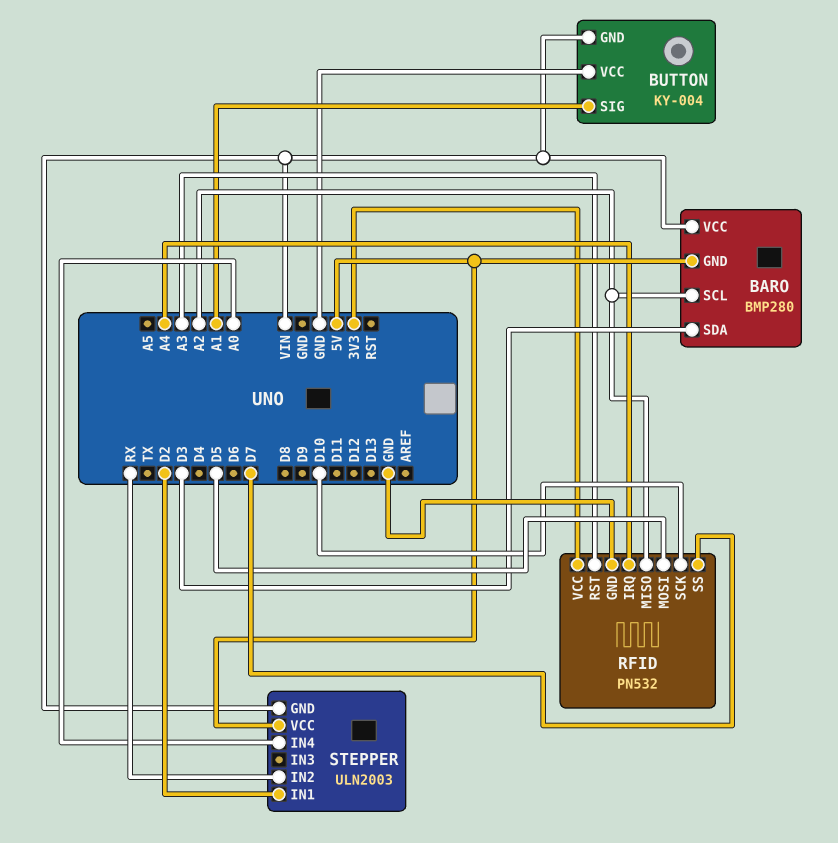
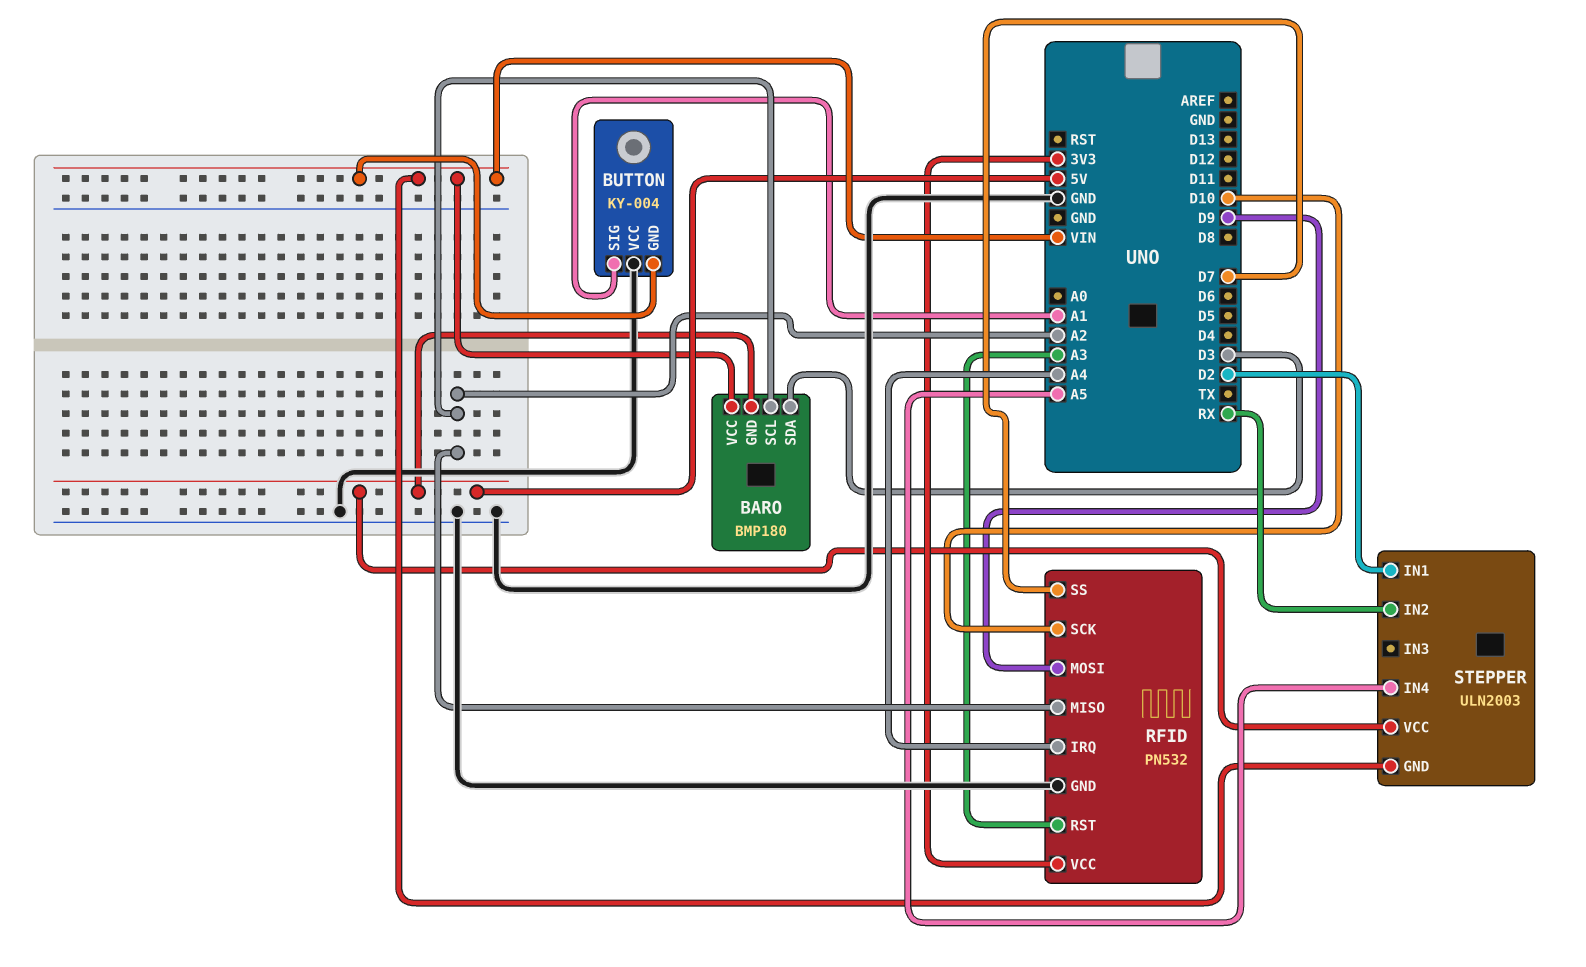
BARO: BMP280 -> BMP180
RFID pin MOSI: D5 -> D9
STEPPER pin IN4: A0 -> A5

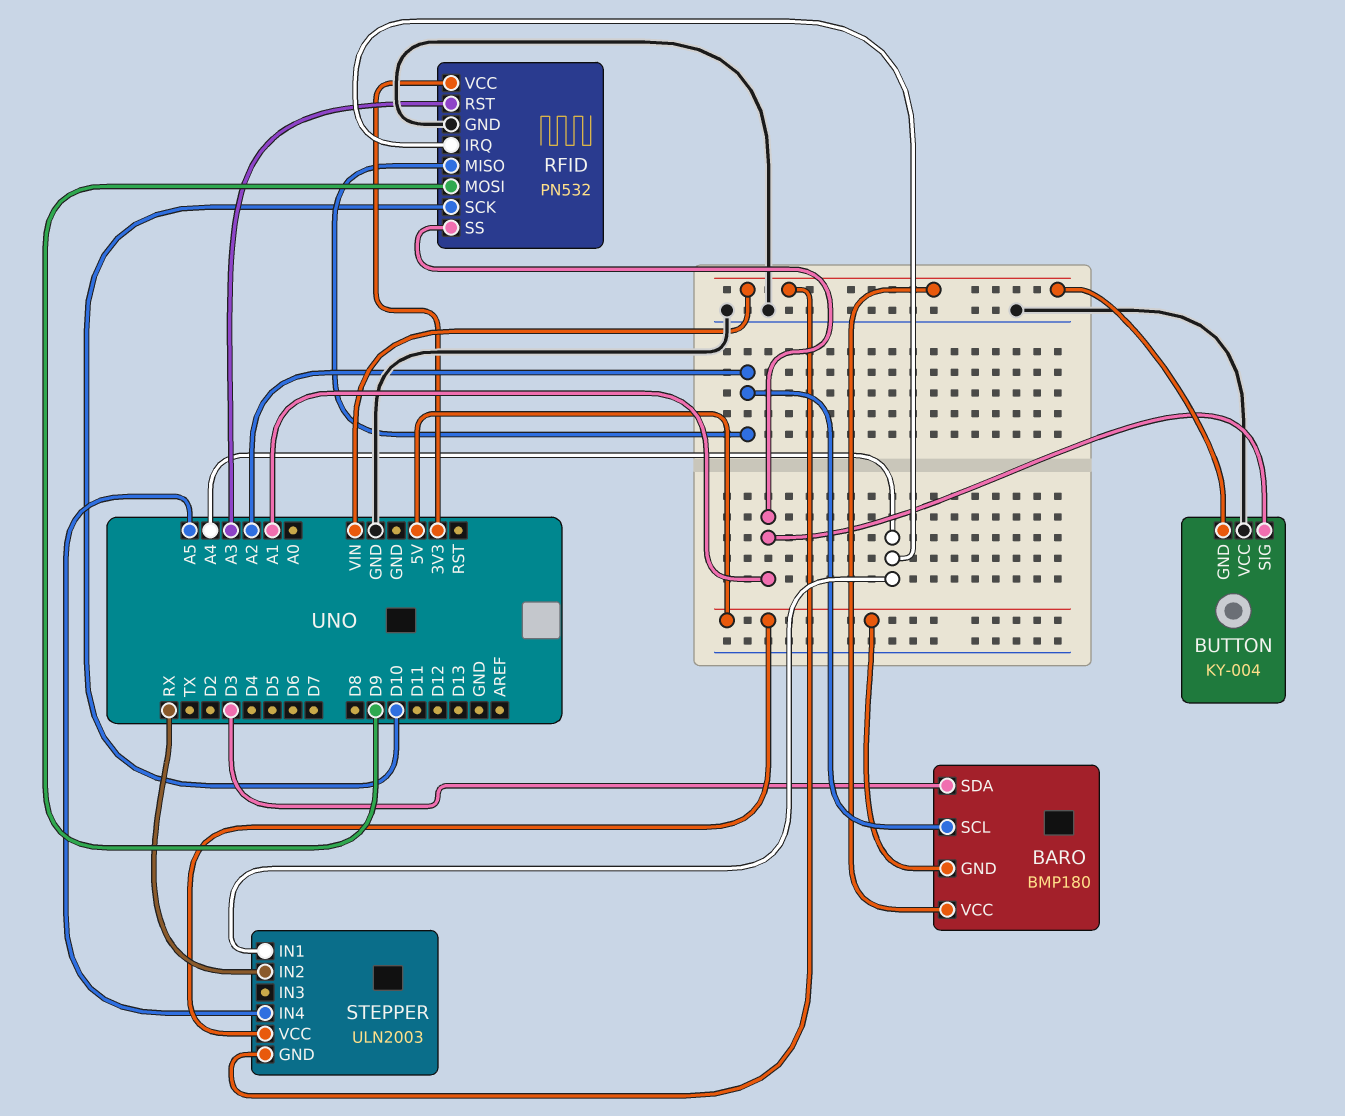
RFID pin SS: D7 -> A1
STEPPER pin IN1: D2 -> A4

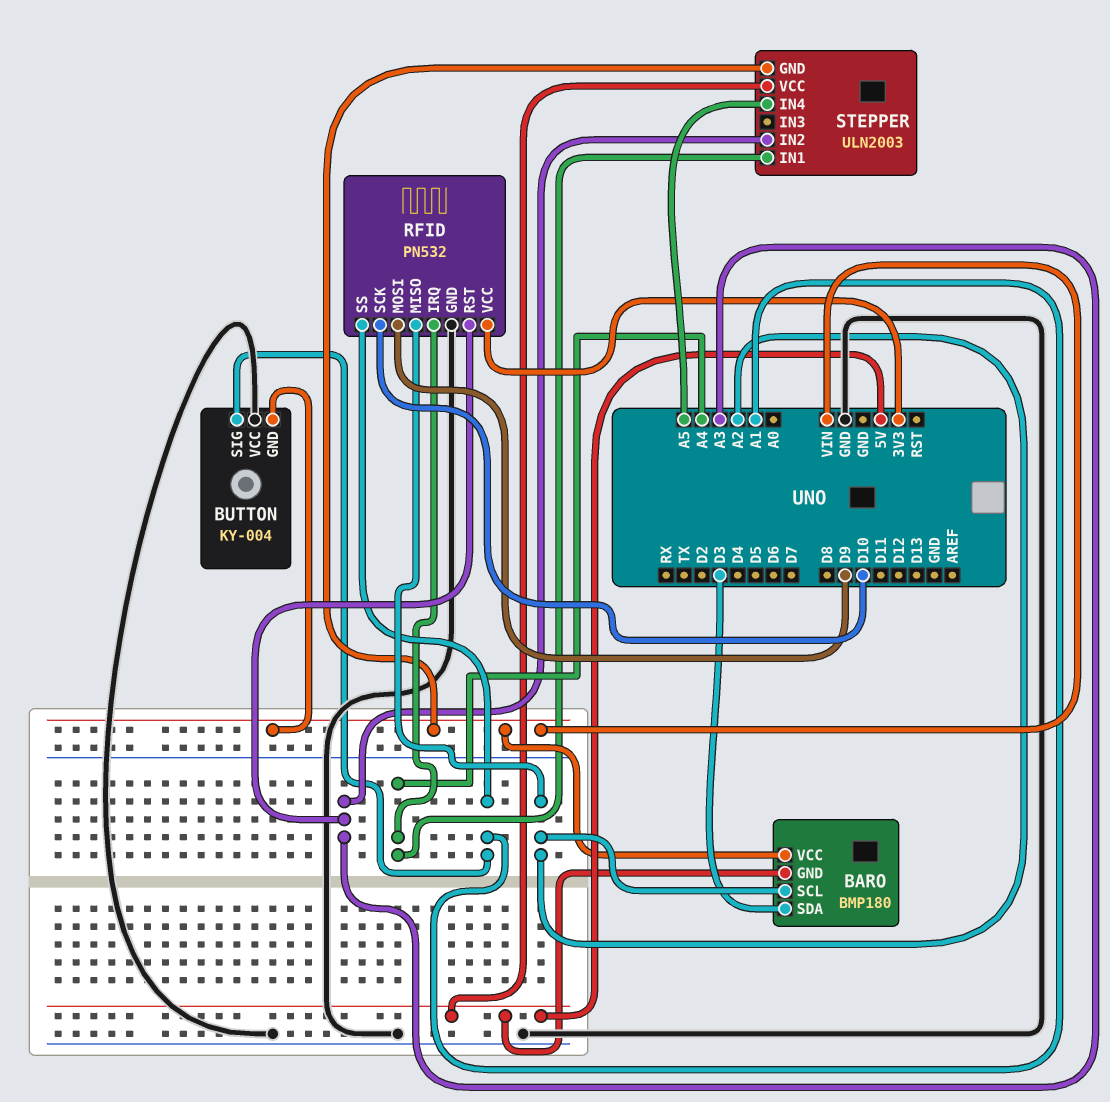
STEPPER pin IN2: RX -> A3

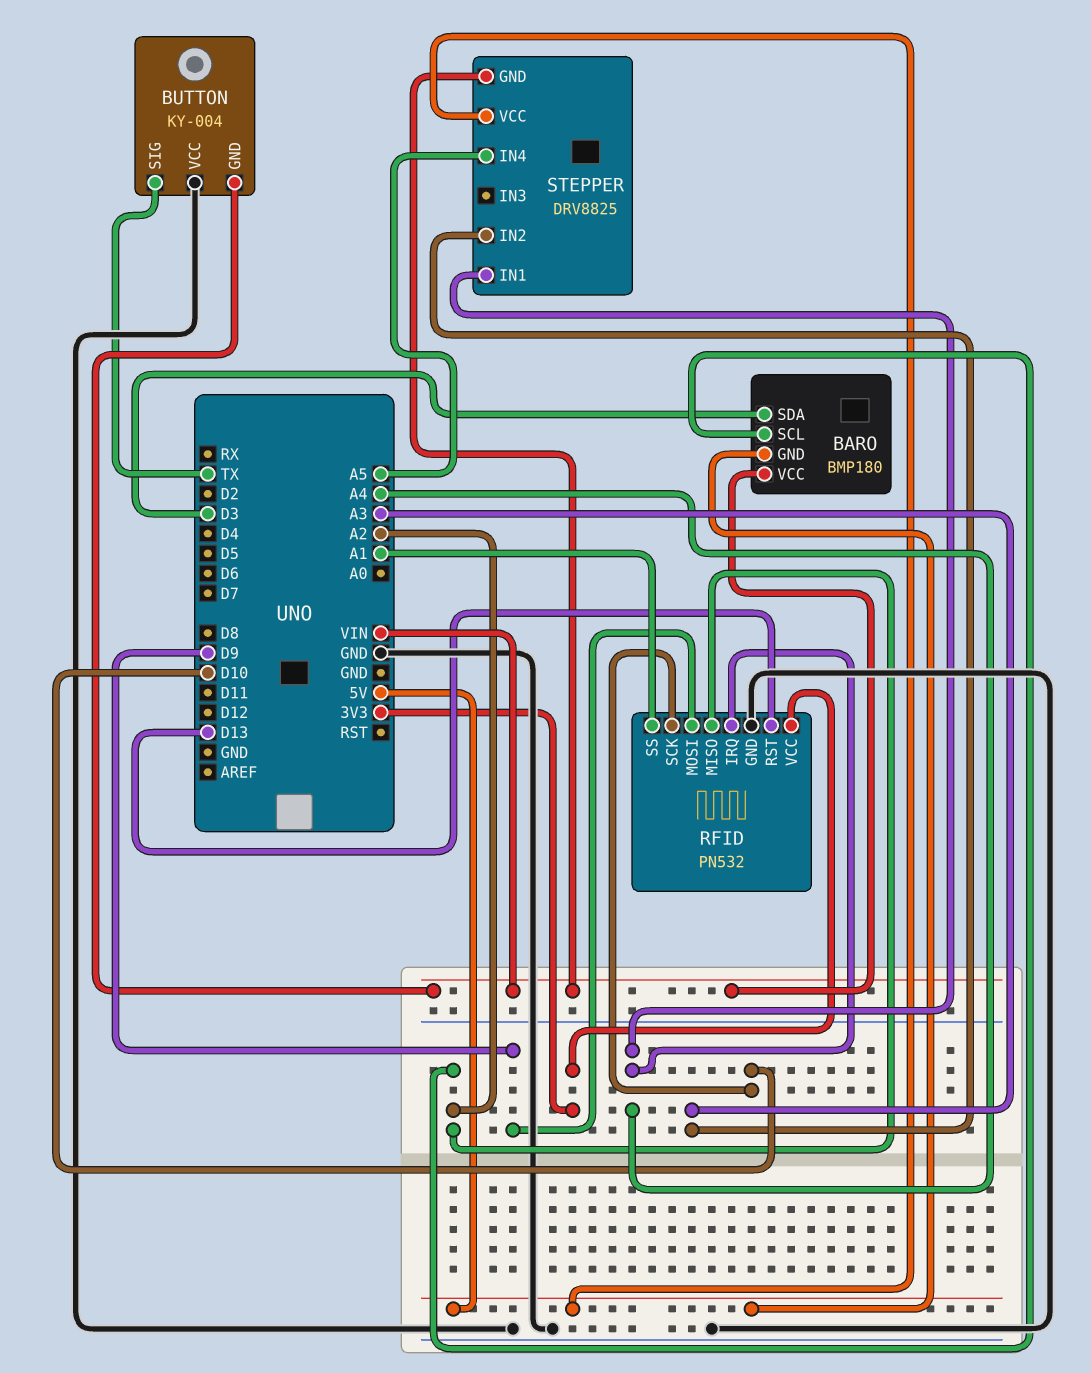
BUTTON pin SIG: A1 -> TX
RFID pin RST: A3 -> D13
STEPPER: ULN2003 -> DRV8825

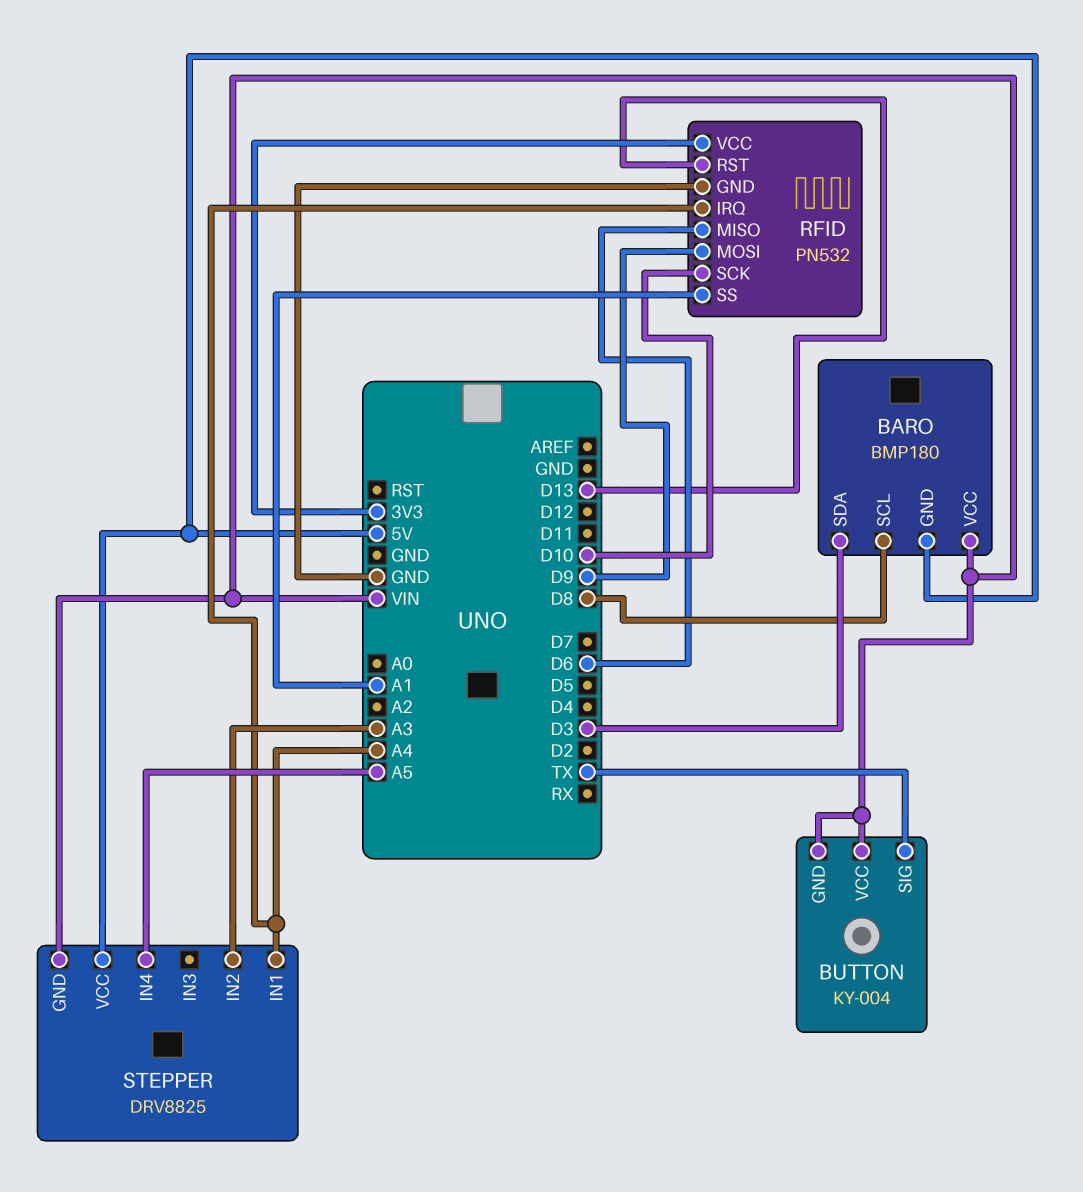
BARO pin SCL: A2 -> D8
BUTTON pin VCC: GND -> VIN
RFID pin MISO: A2 -> D6

